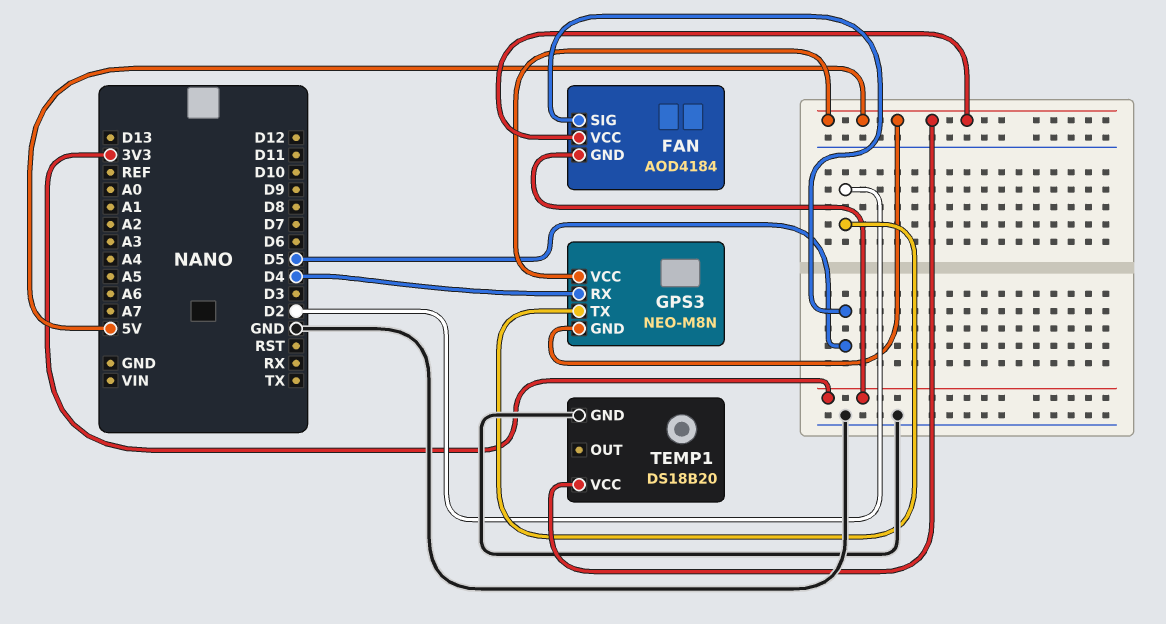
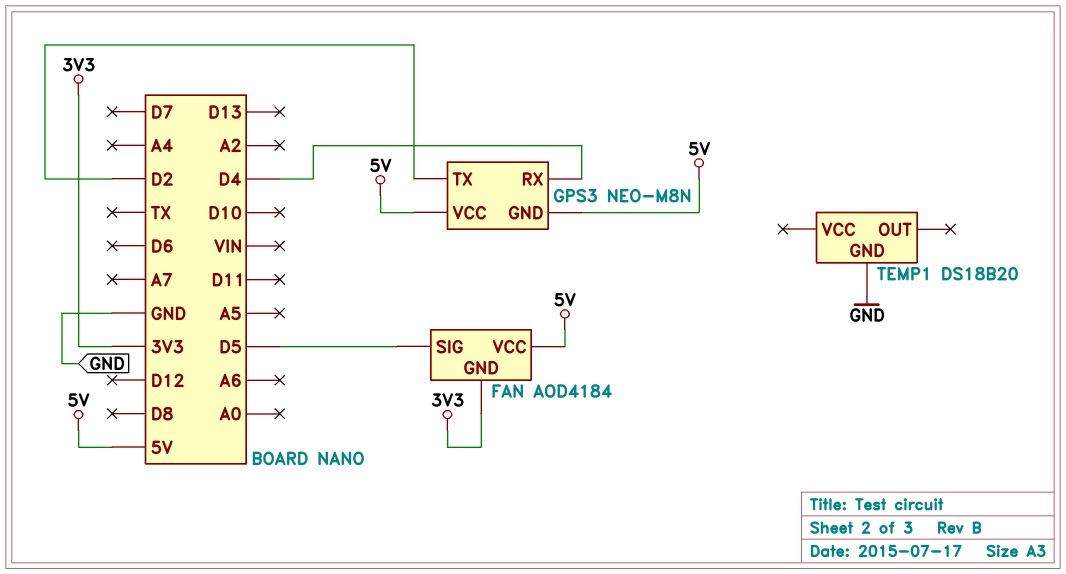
TEMP1 pin VCC: 5V -> none

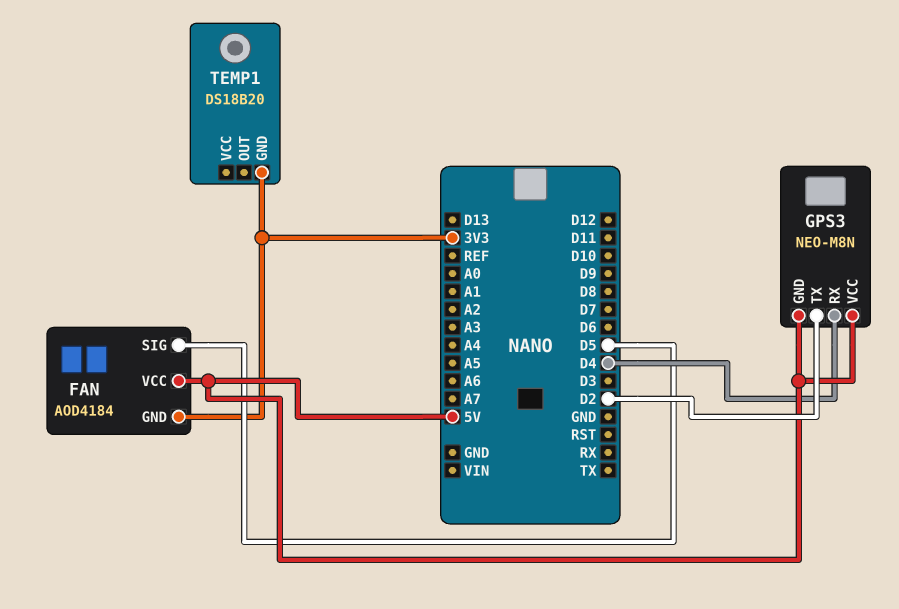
TEMP1 pin GND: GND -> 3V3

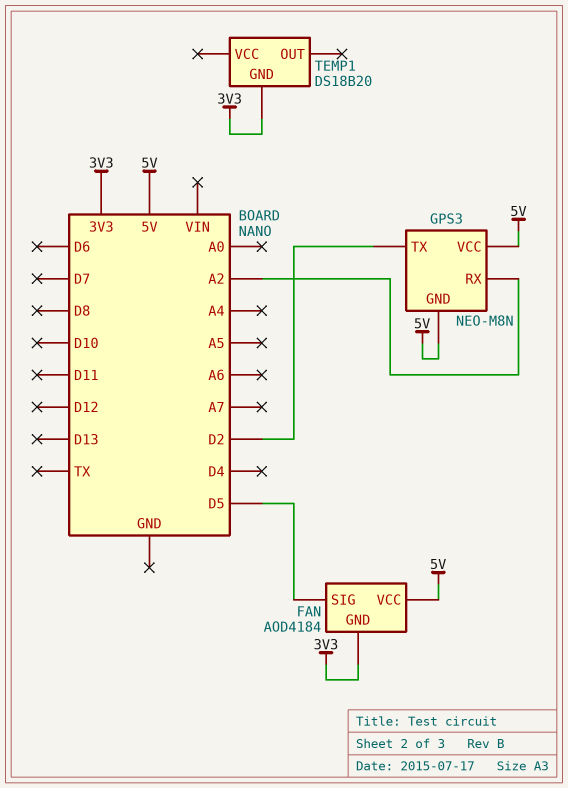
GPS3 pin RX: D4 -> A2

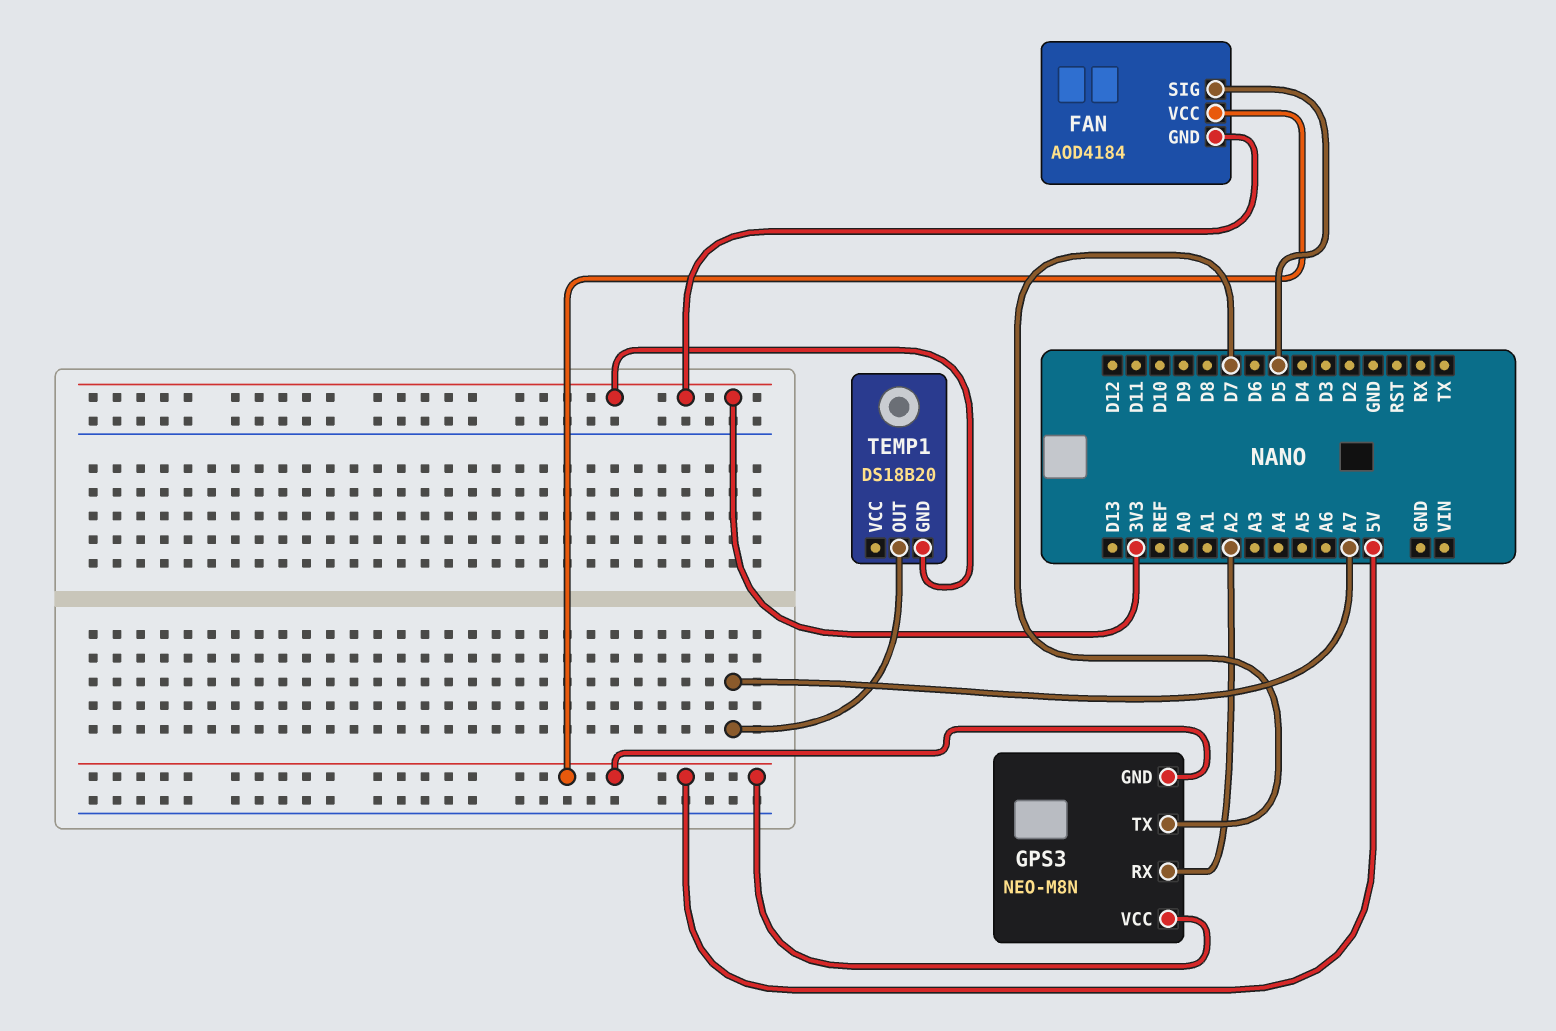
GPS3 pin TX: D2 -> D7
TEMP1 pin OUT: none -> A7

